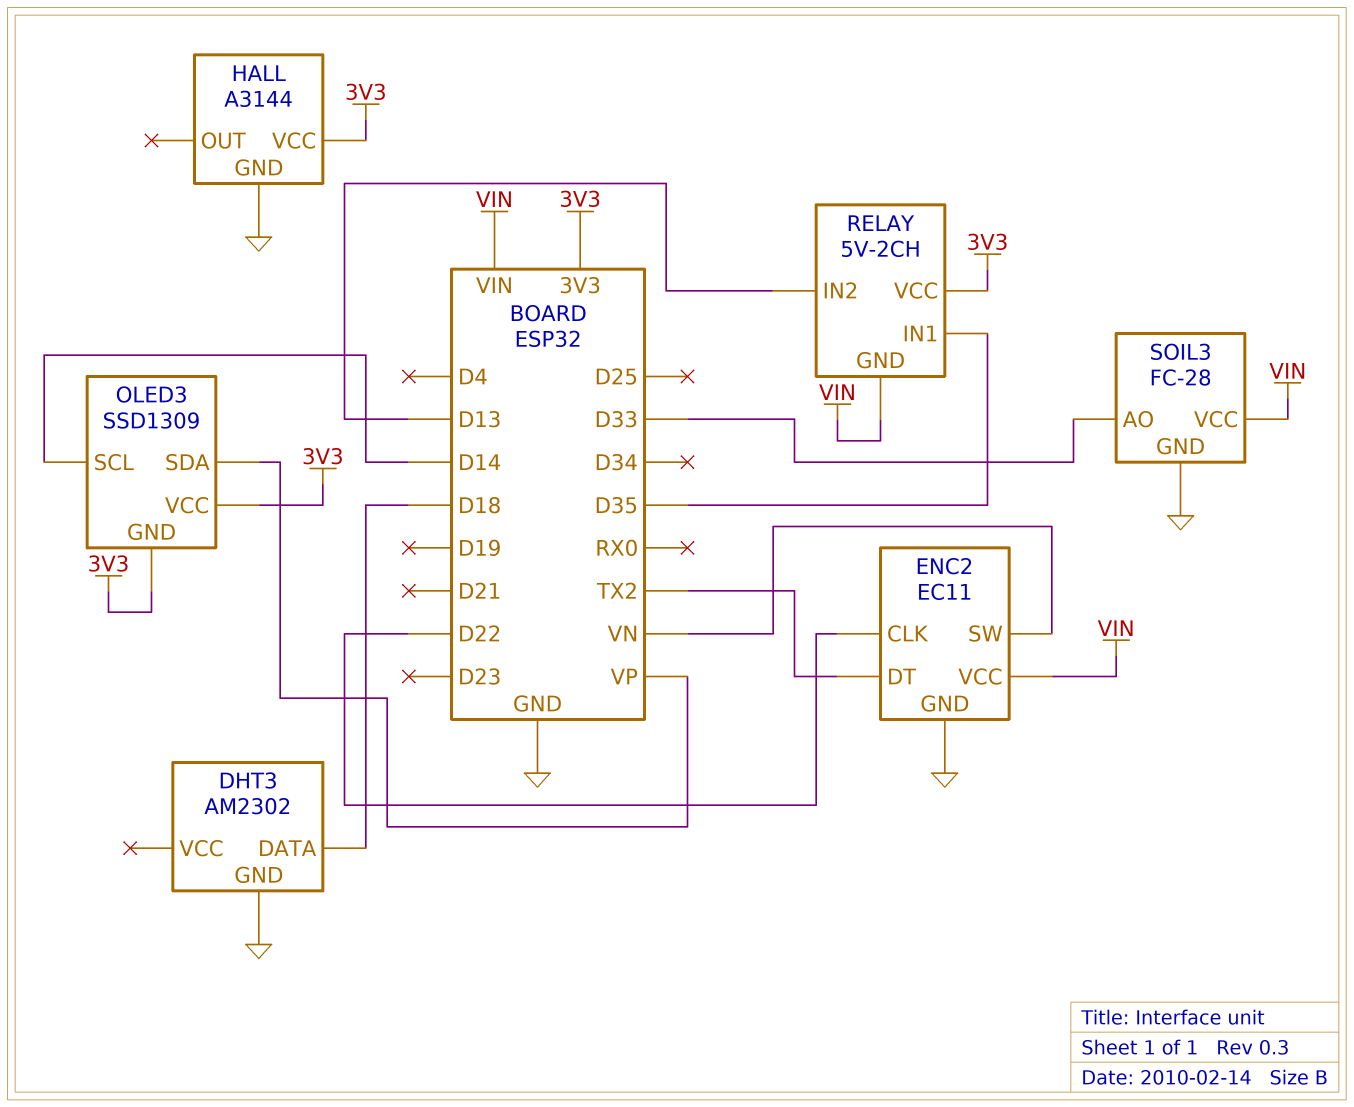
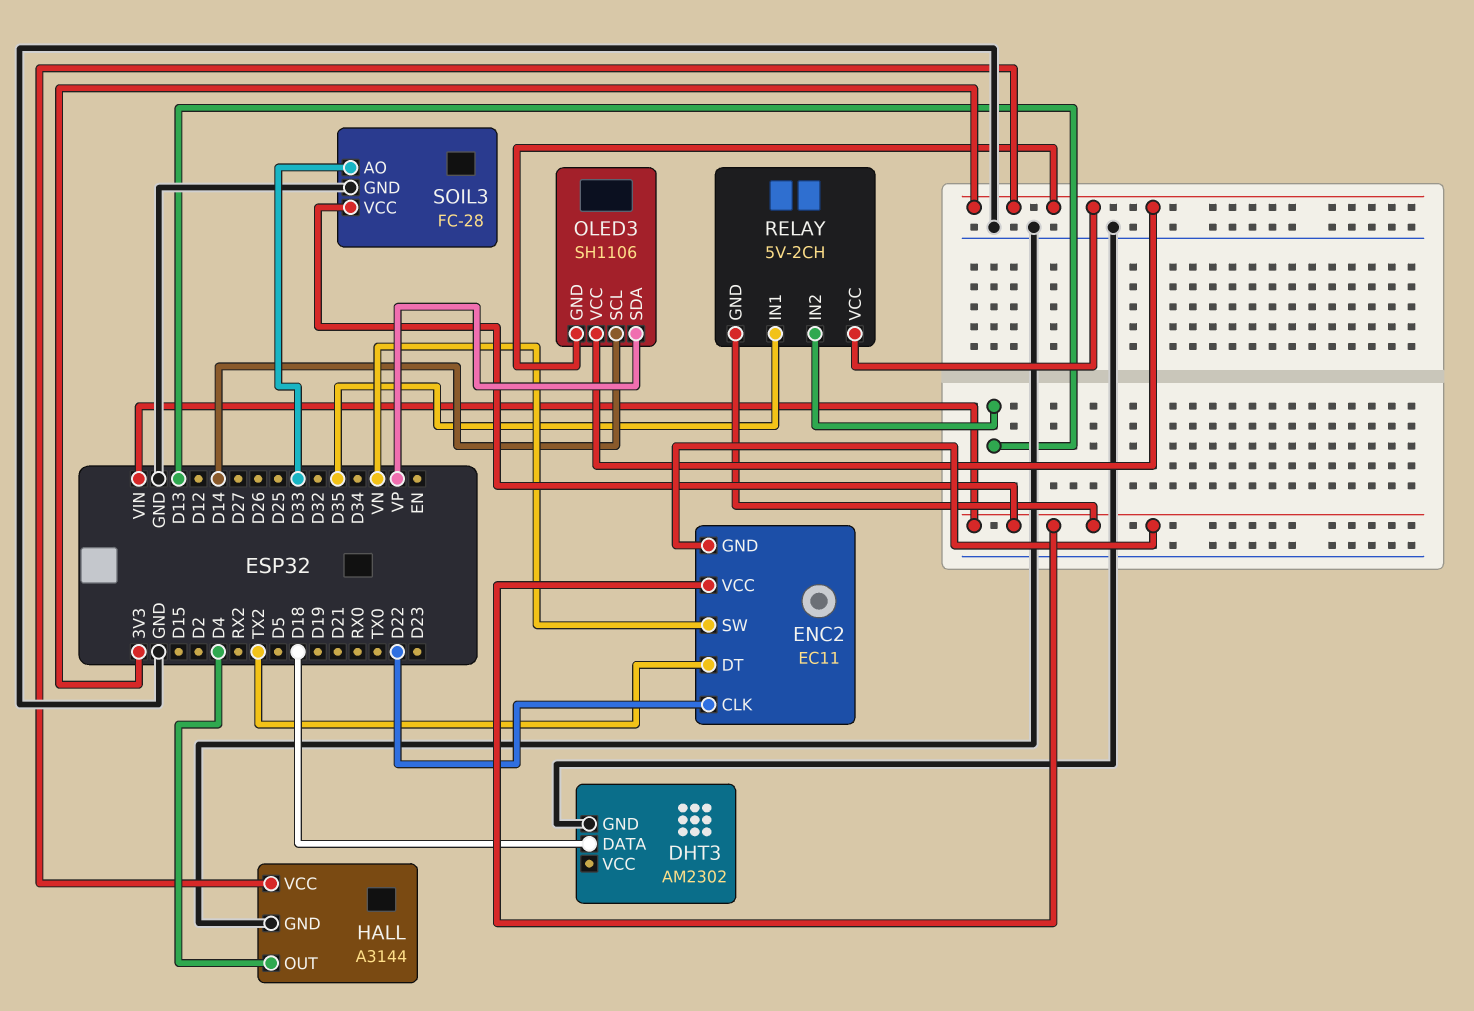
ENC2 pin GND: GND -> VIN
HALL pin OUT: none -> D4
OLED3: SSD1309 -> SH1106

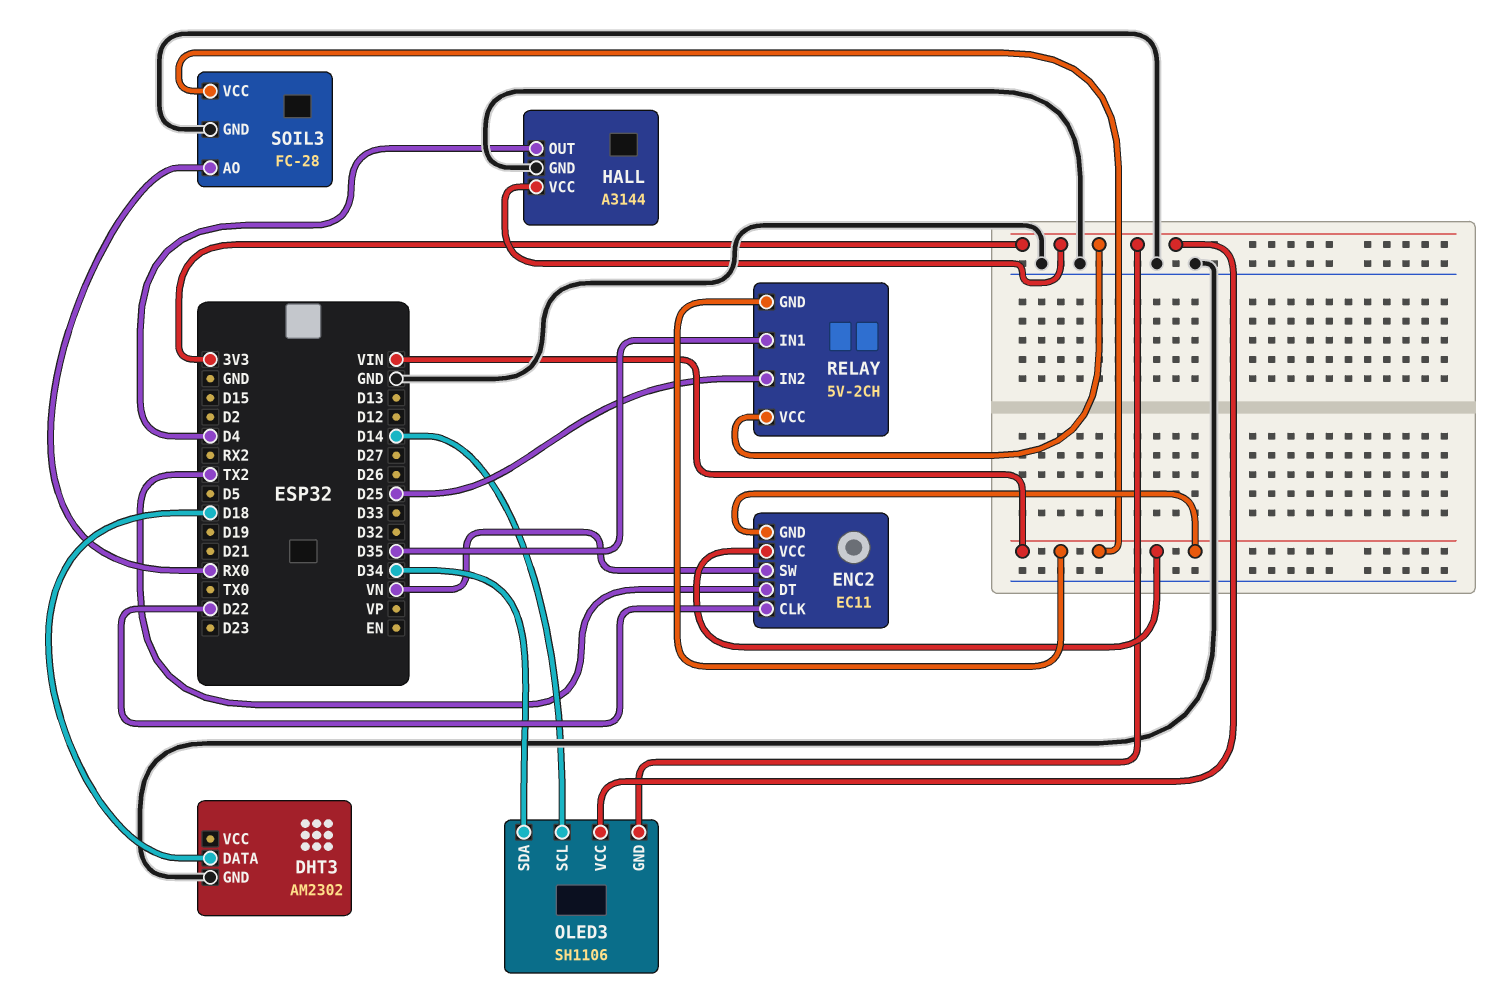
OLED3 pin SDA: VP -> D34
RELAY pin IN2: D13 -> D25
SOIL3 pin AO: D33 -> RX0

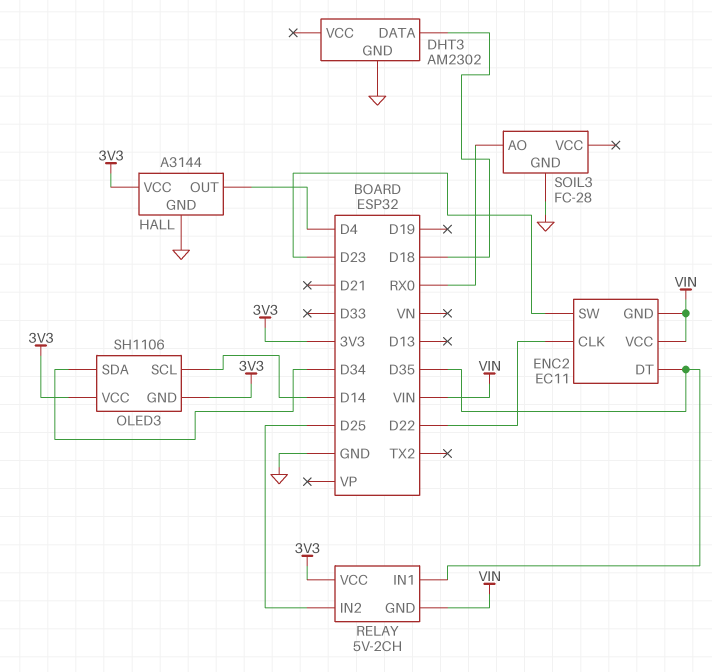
ENC2 pin DT: TX2 -> D35
ENC2 pin SW: VN -> D23
SOIL3 pin VCC: VIN -> none

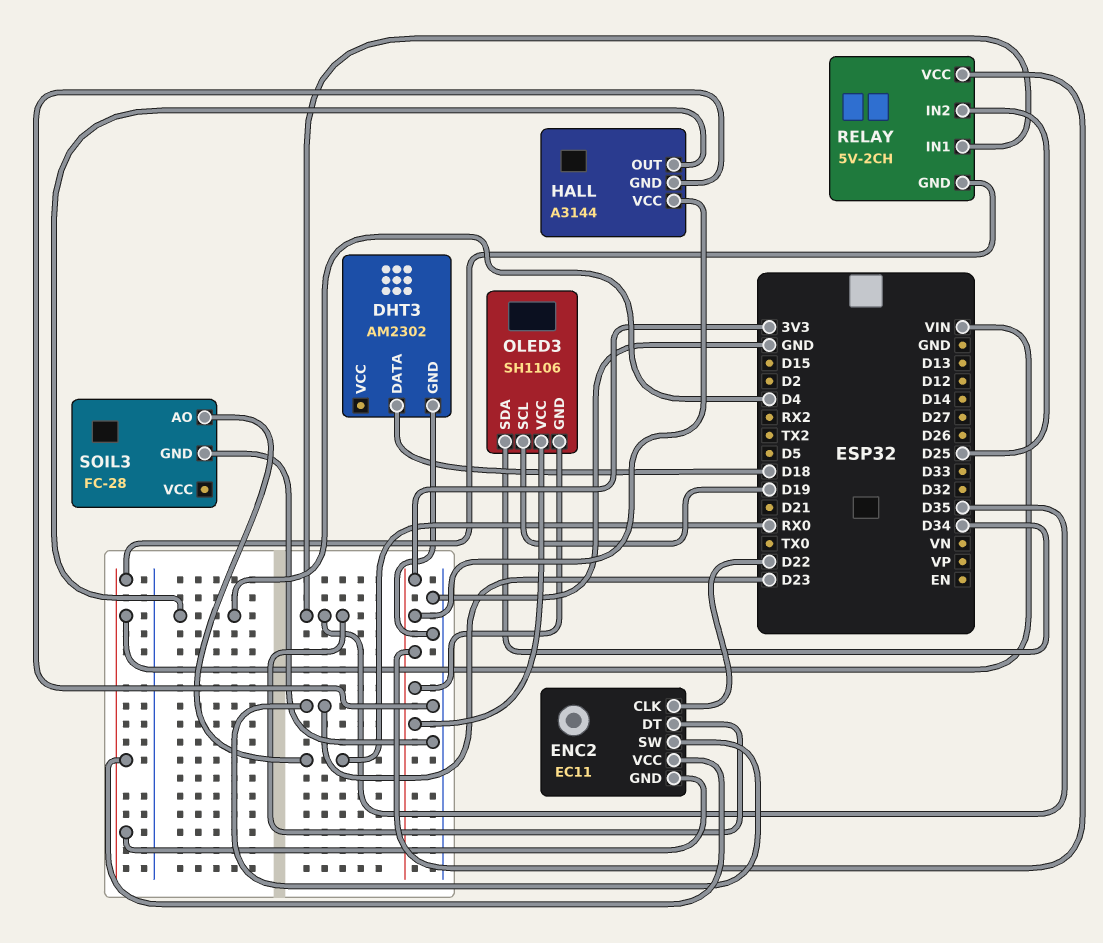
OLED3 pin SCL: D14 -> D19

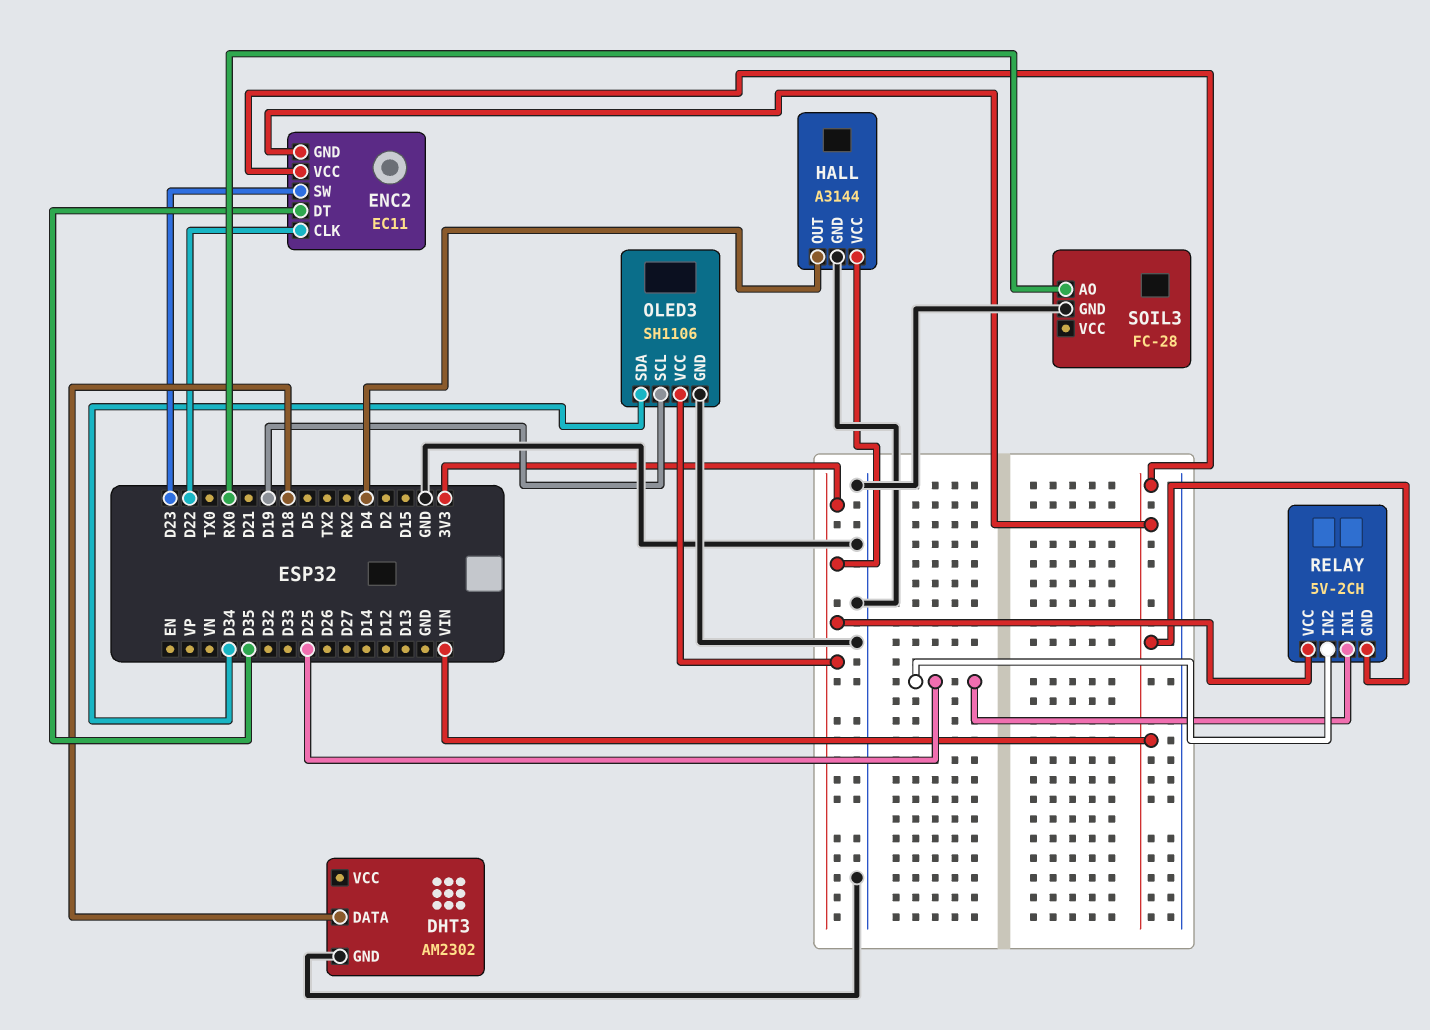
OLED3 pin GND: 3V3 -> GND
RELAY pin IN1: D35 -> D25

